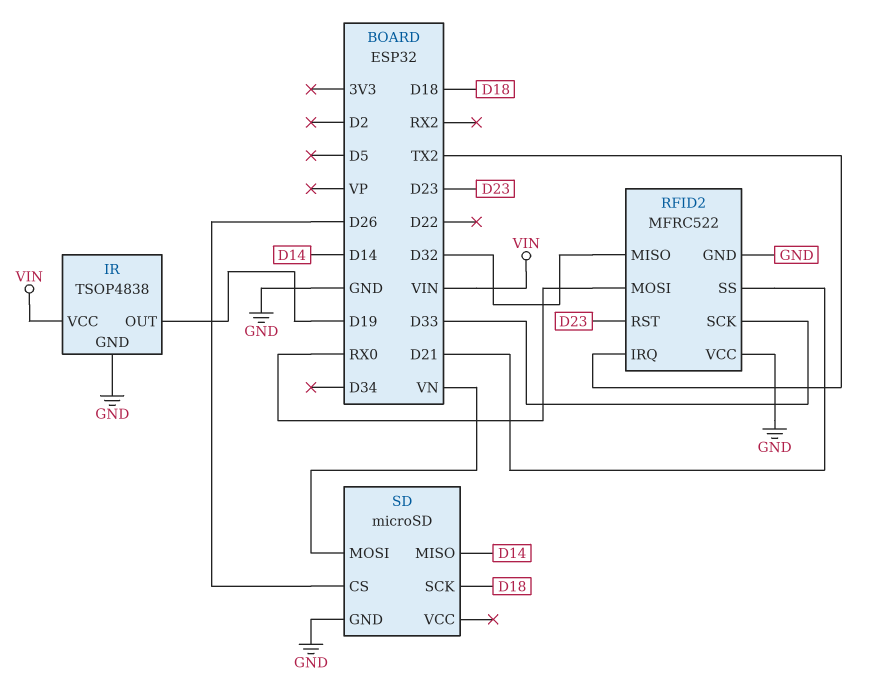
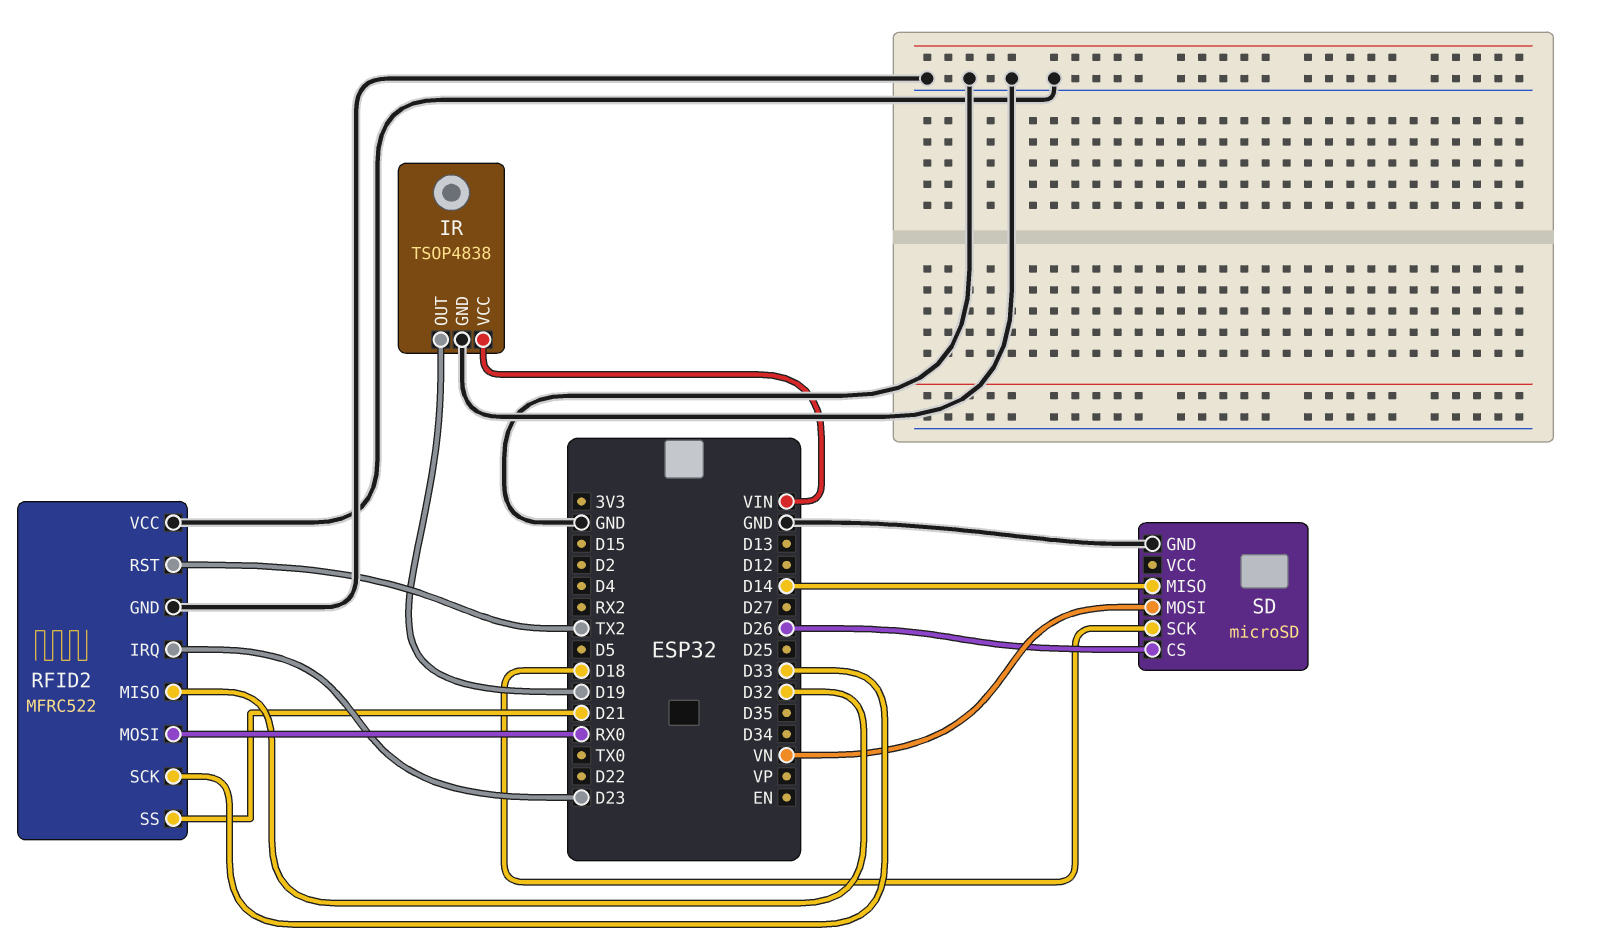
RFID2 pin IRQ: TX2 -> D23
RFID2 pin RST: D23 -> TX2

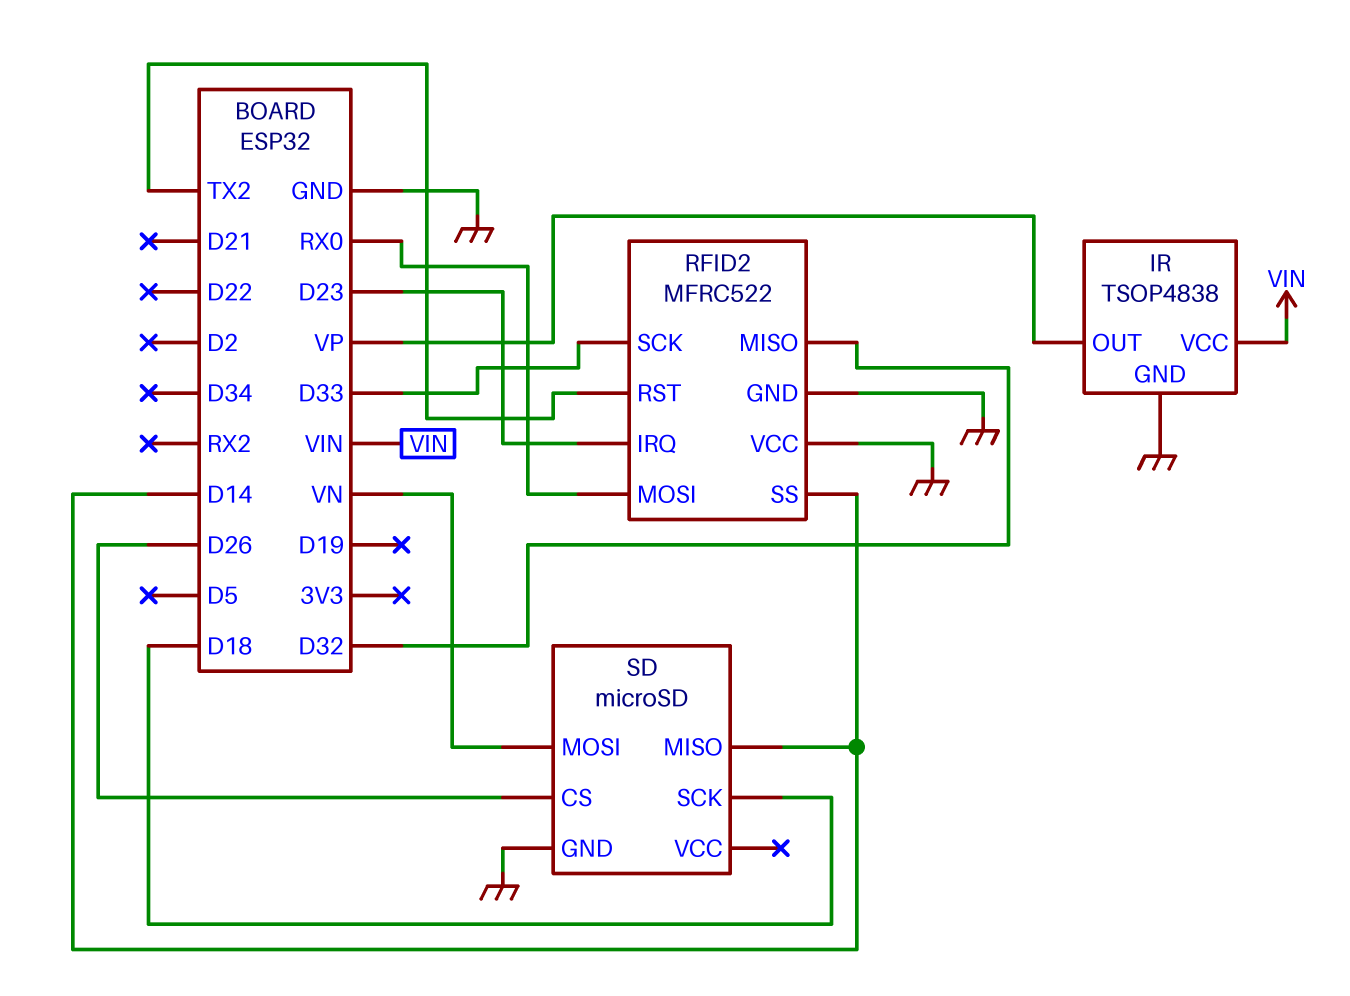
IR pin OUT: D19 -> VP
RFID2 pin SS: D21 -> D14

